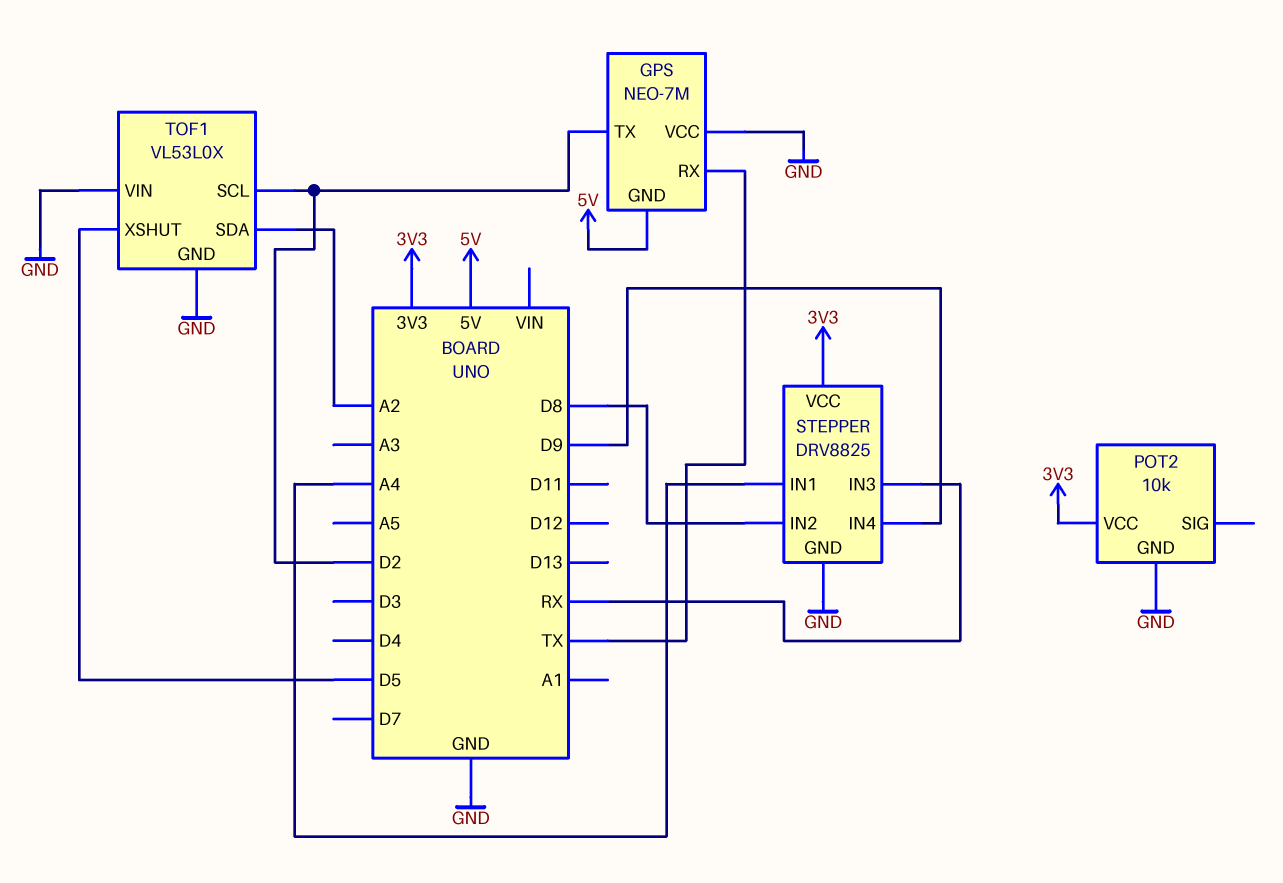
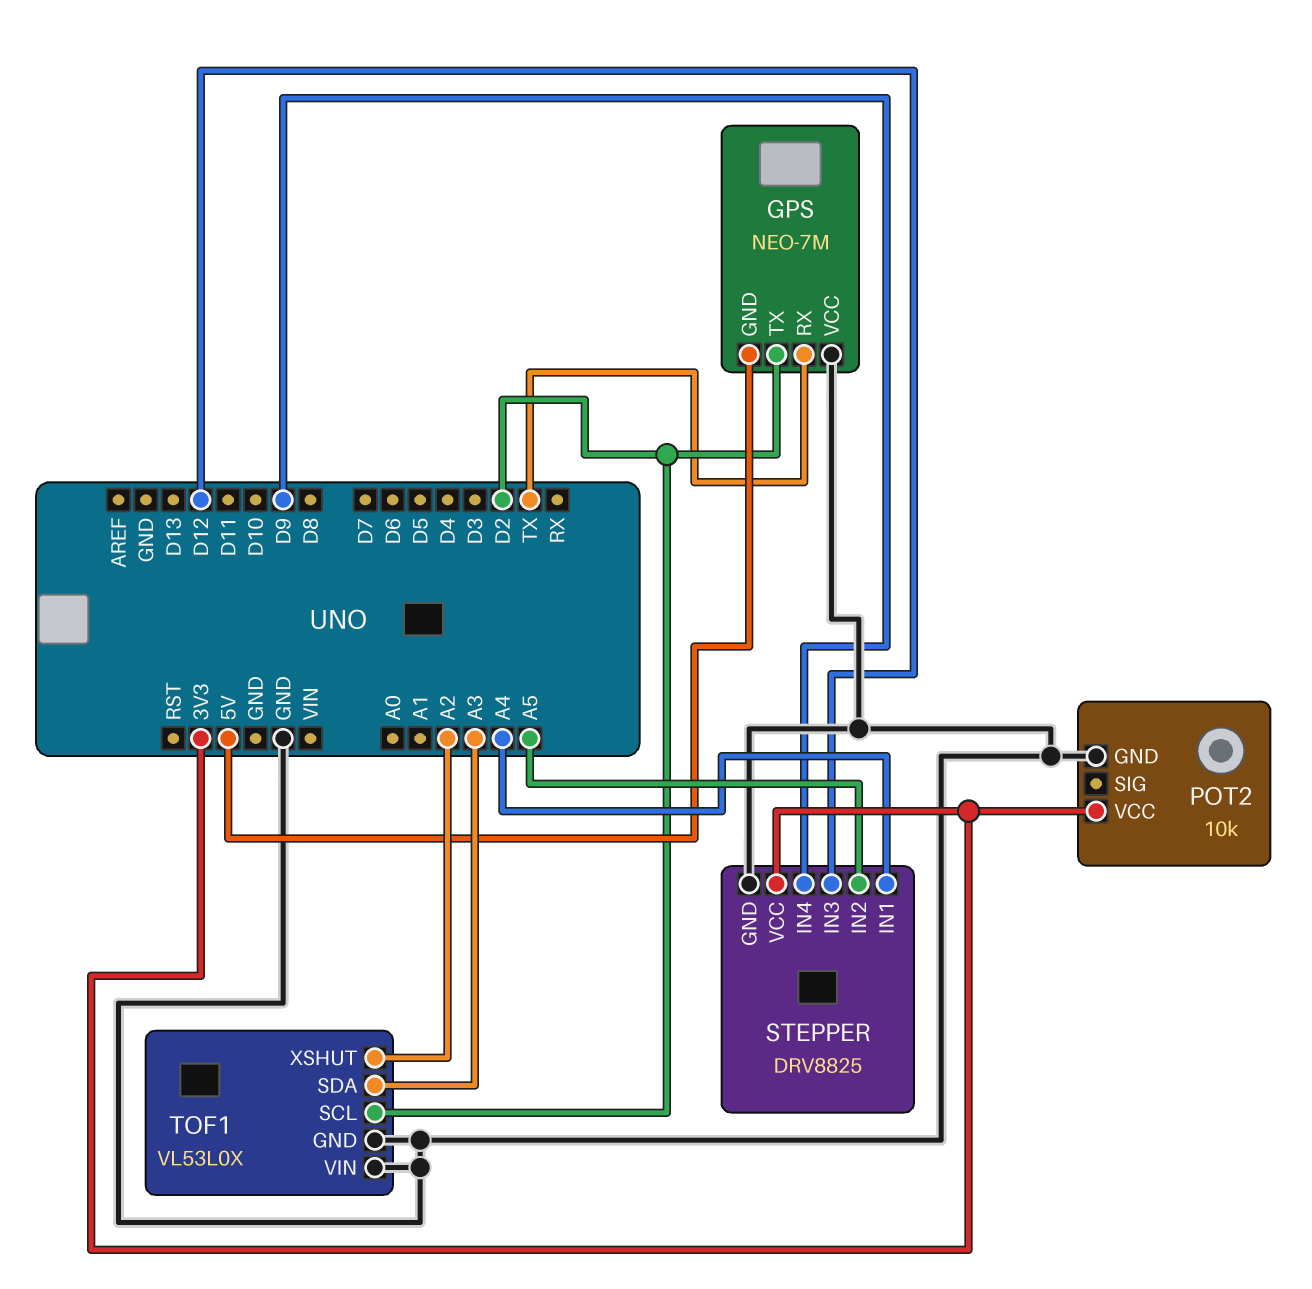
STEPPER pin IN2: D8 -> A5
STEPPER pin IN3: RX -> D12
TOF1 pin SDA: A2 -> A3
TOF1 pin XSHUT: D5 -> A2

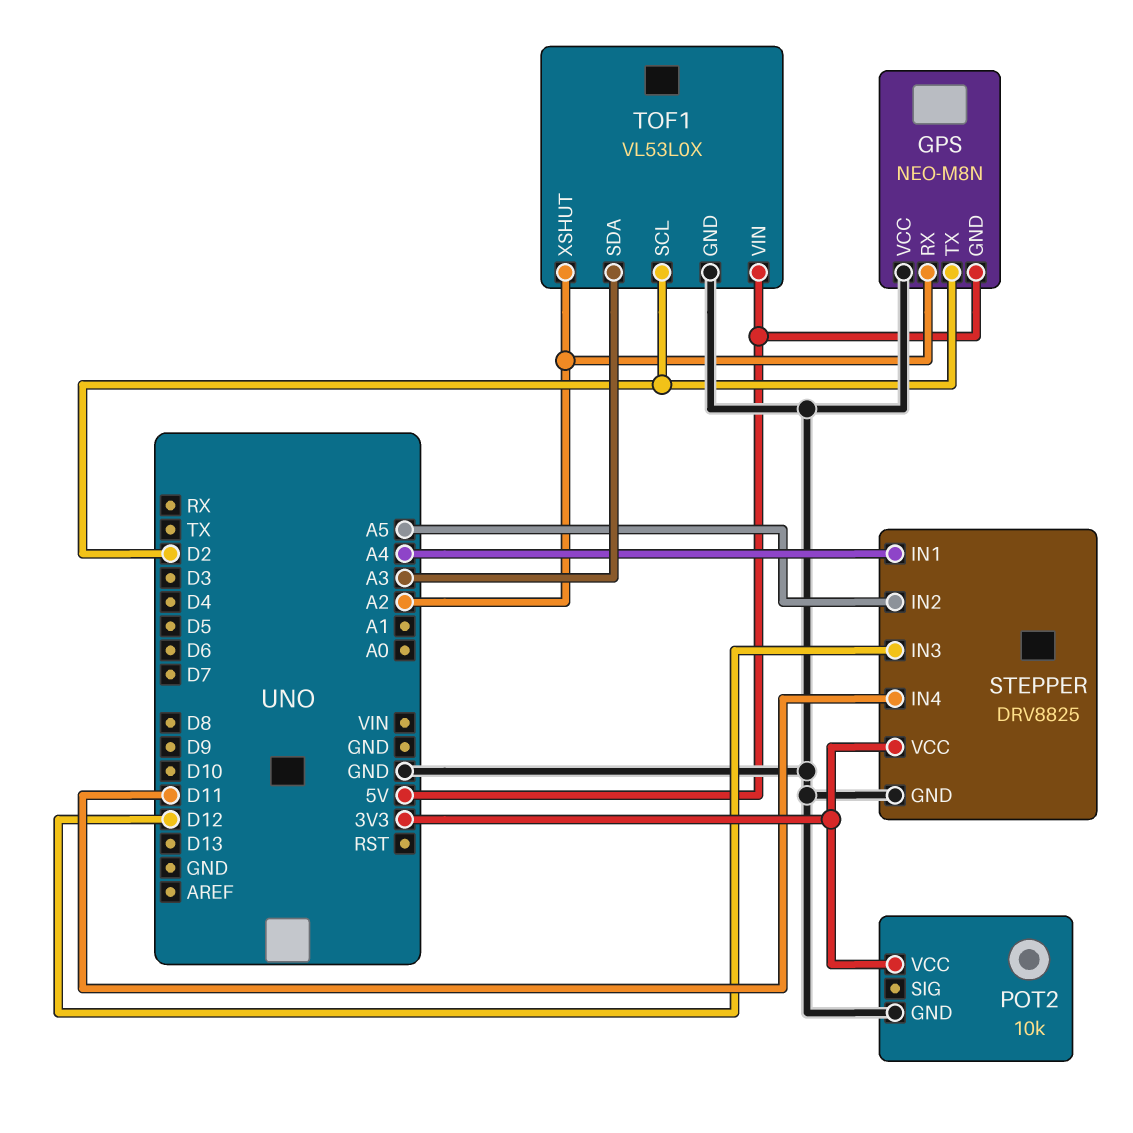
GPS: NEO-7M -> NEO-M8N
GPS pin RX: TX -> A2
STEPPER pin IN4: D9 -> D11
TOF1 pin VIN: GND -> 5V

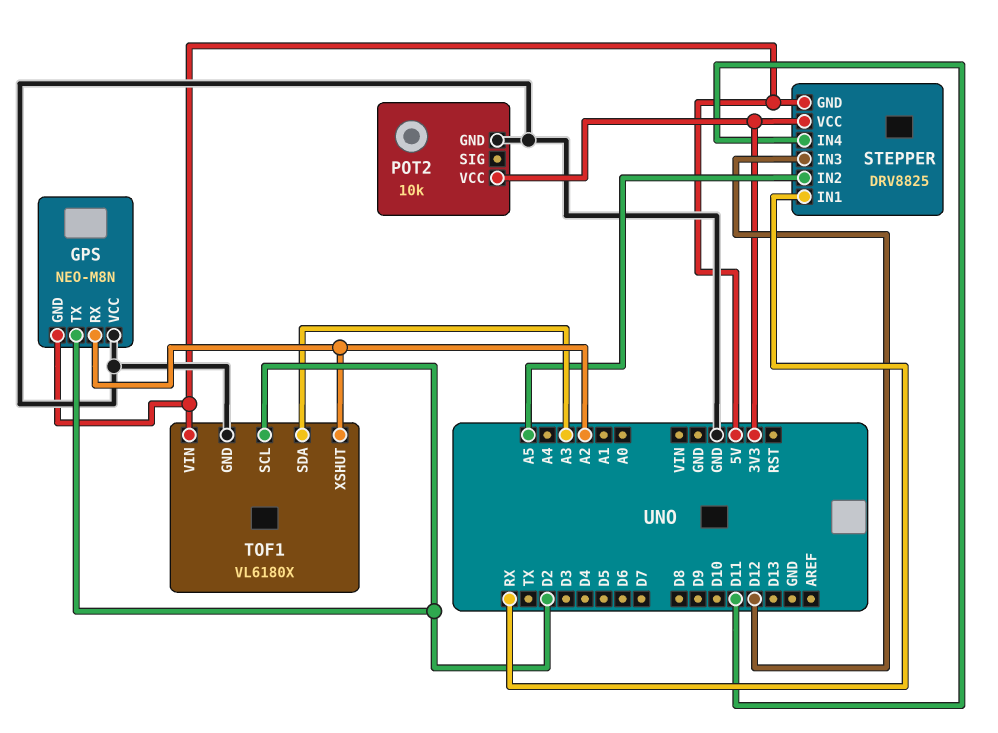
STEPPER pin GND: GND -> 5V
STEPPER pin IN1: A4 -> RX
TOF1: VL53L0X -> VL6180X

